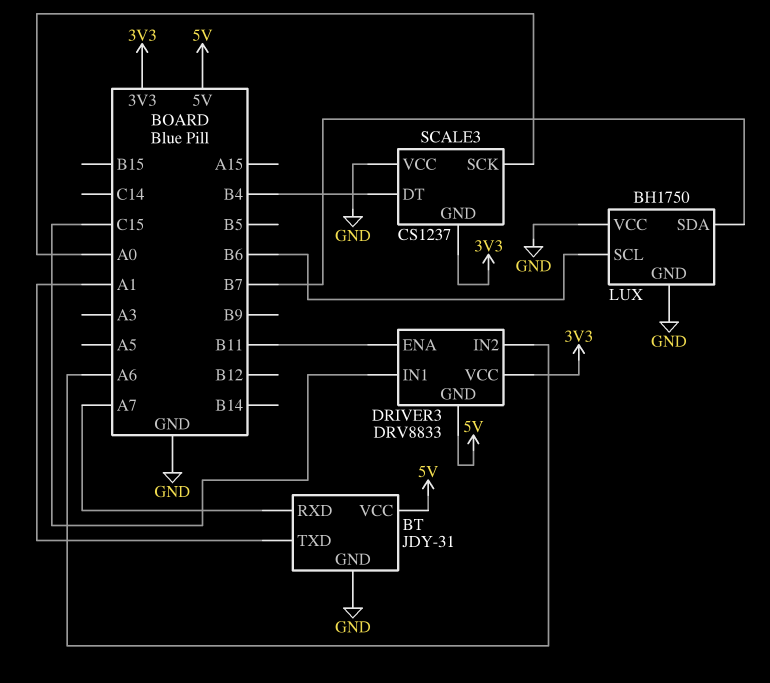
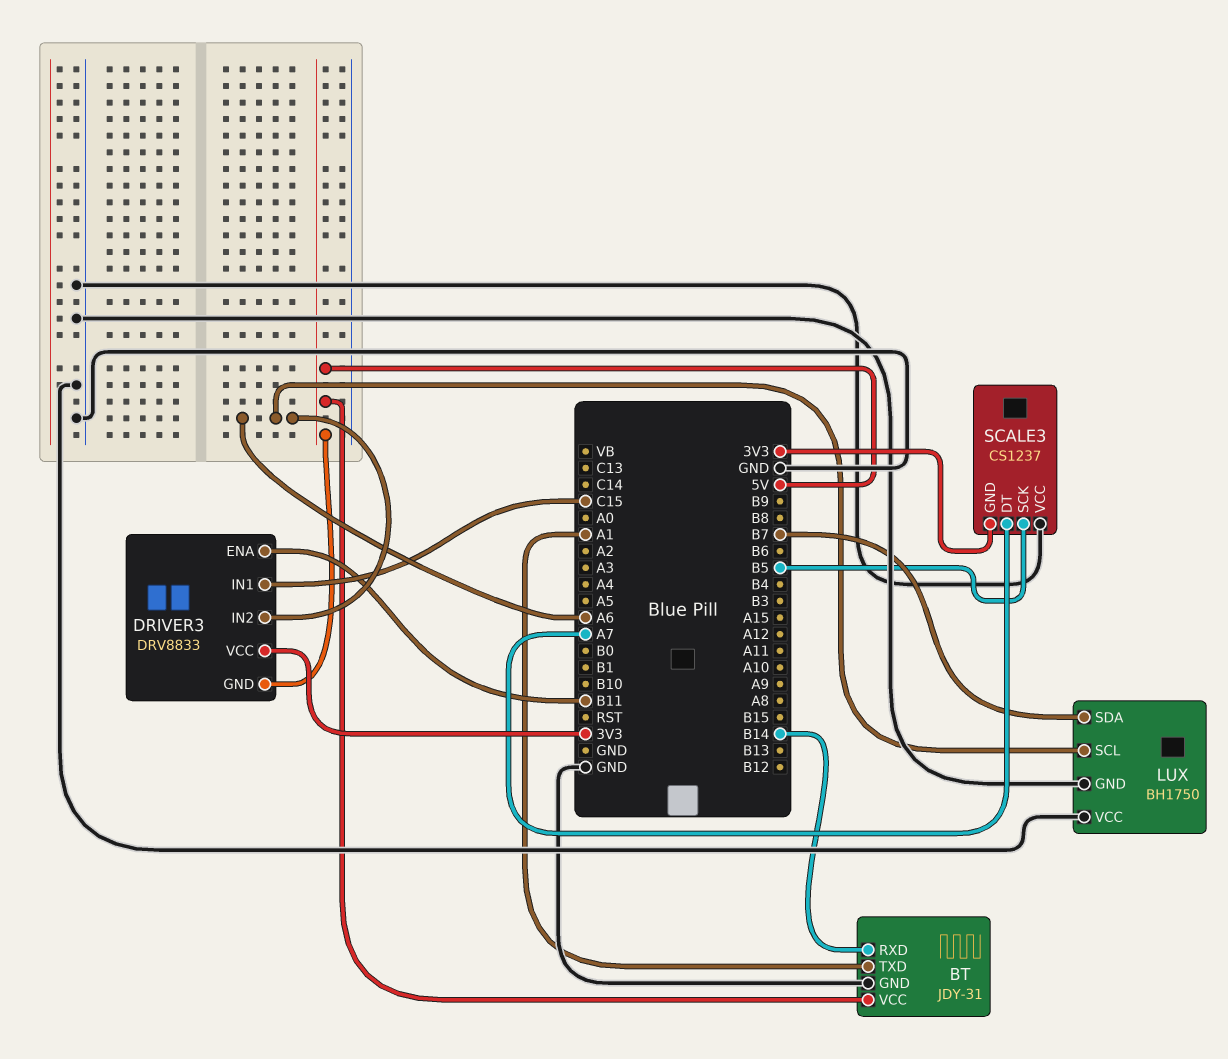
BT pin RXD: A7 -> B14
LUX pin SCL: B6 -> A6
SCALE3 pin DT: B4 -> A7
SCALE3 pin SCK: A0 -> B5

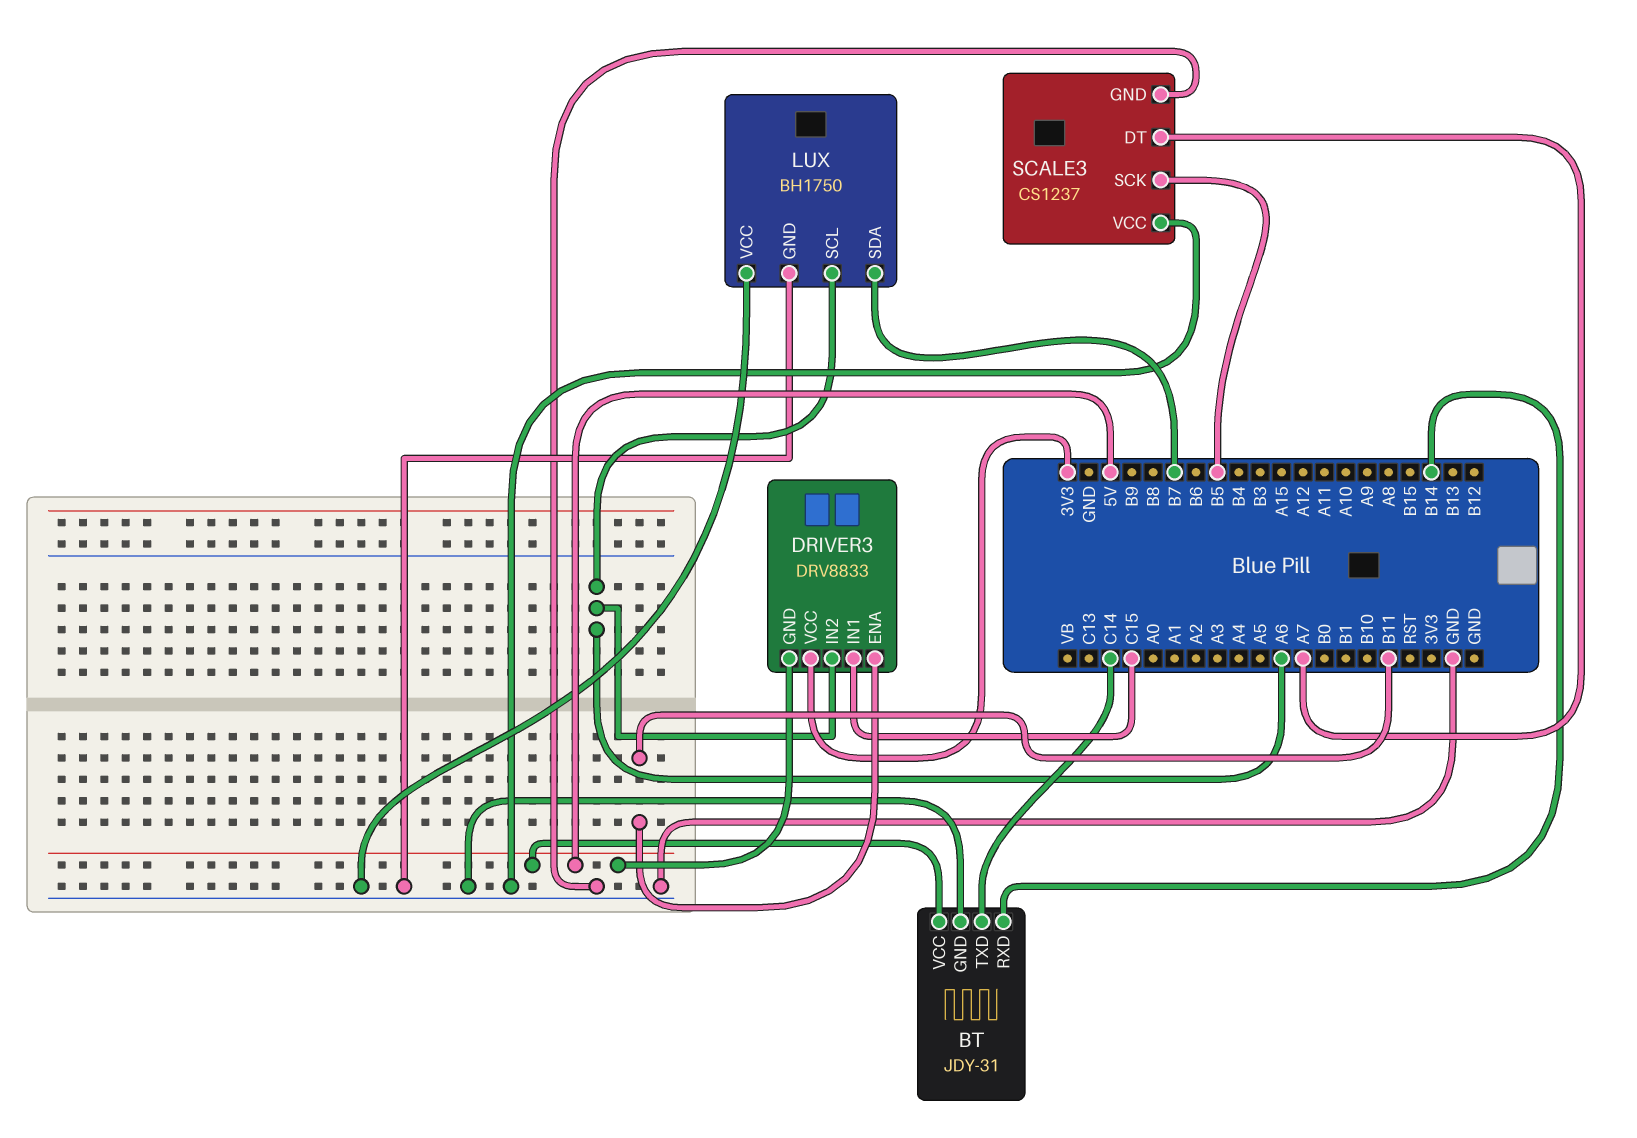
BT pin TXD: A1 -> C14
SCALE3 pin GND: 3V3 -> GND

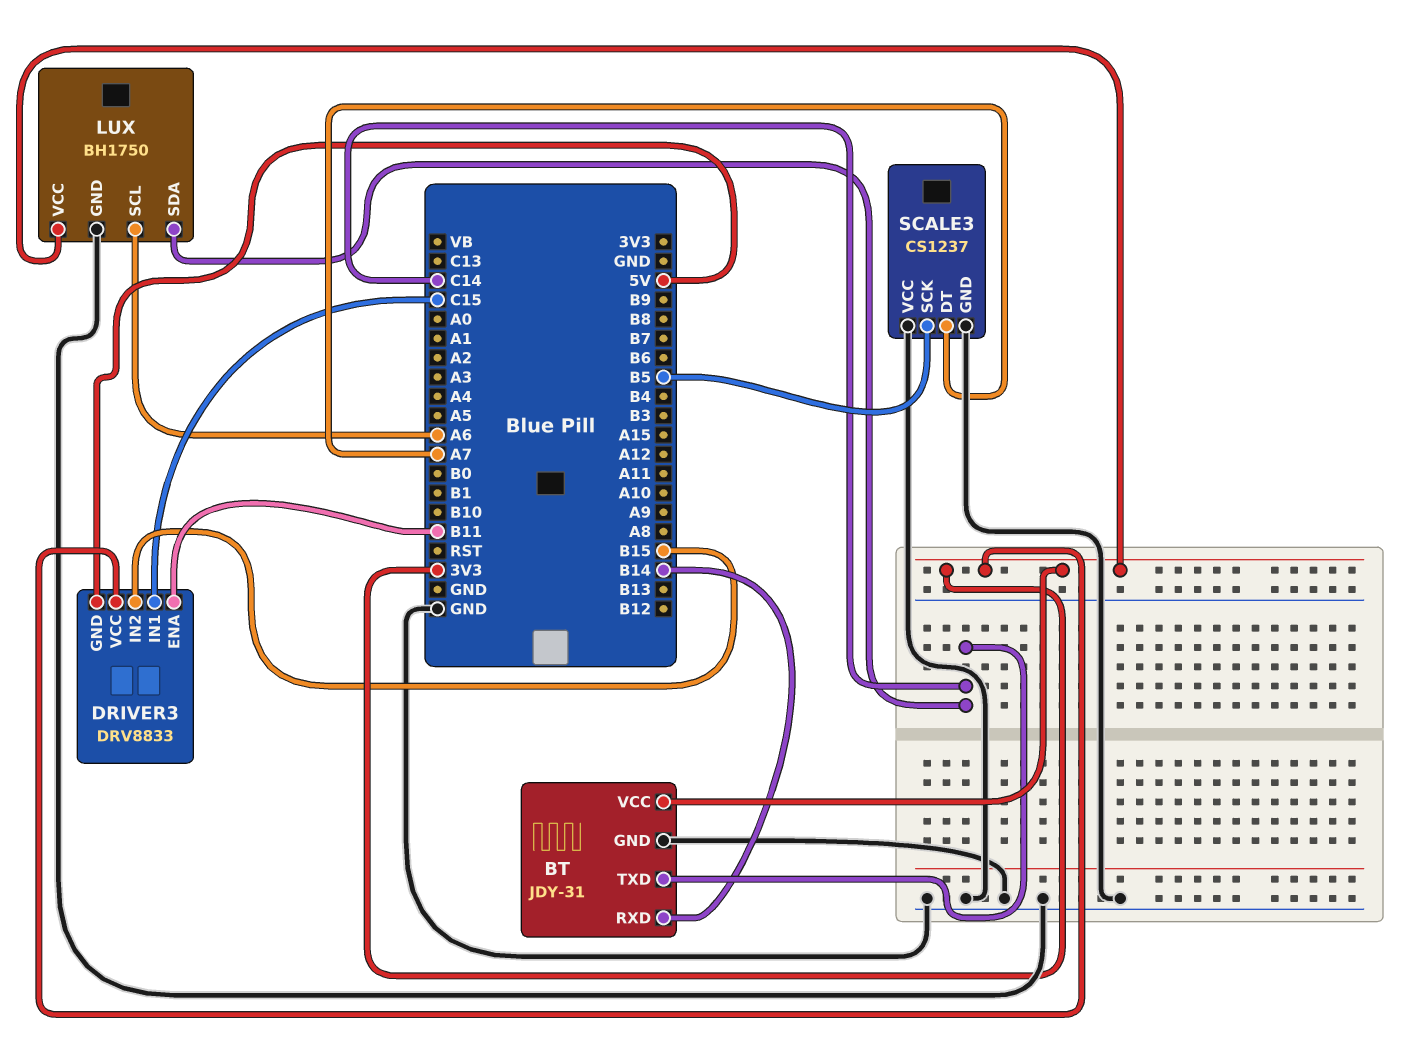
BT pin VCC: 5V -> 3V3
DRIVER3 pin IN2: A6 -> B15
LUX pin SDA: B7 -> C14
LUX pin VCC: GND -> 3V3

